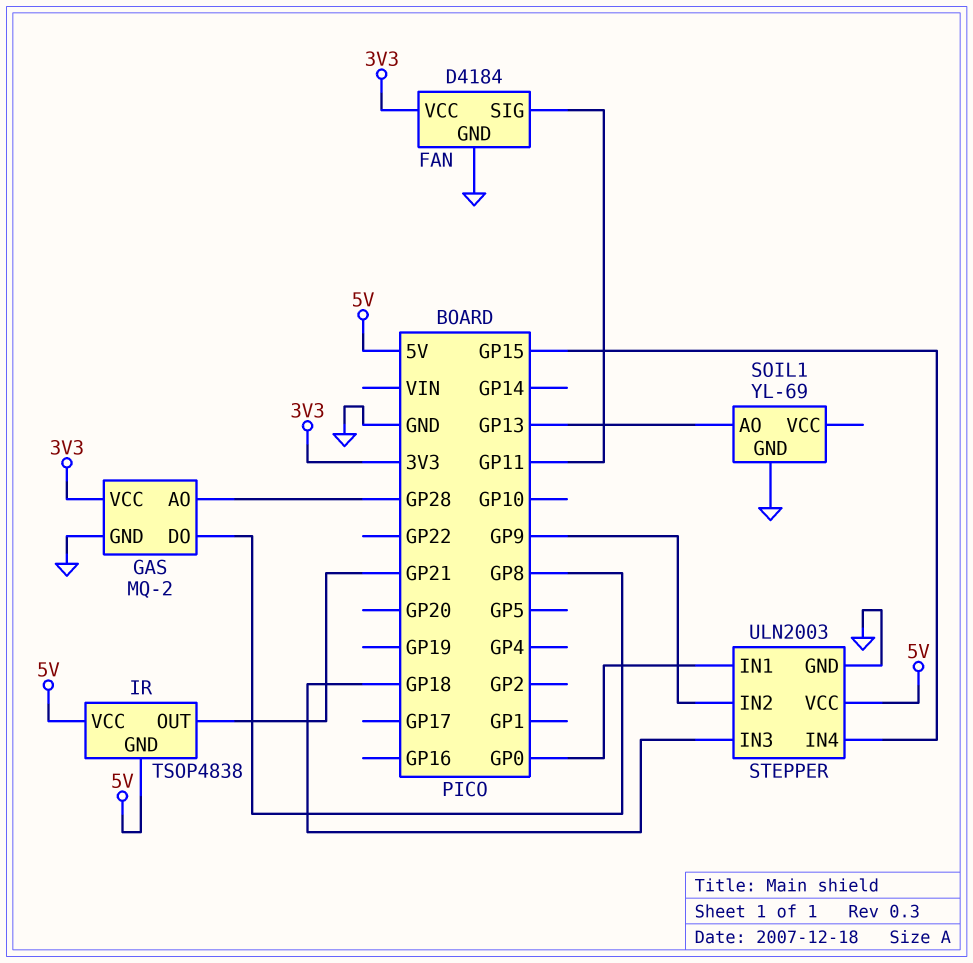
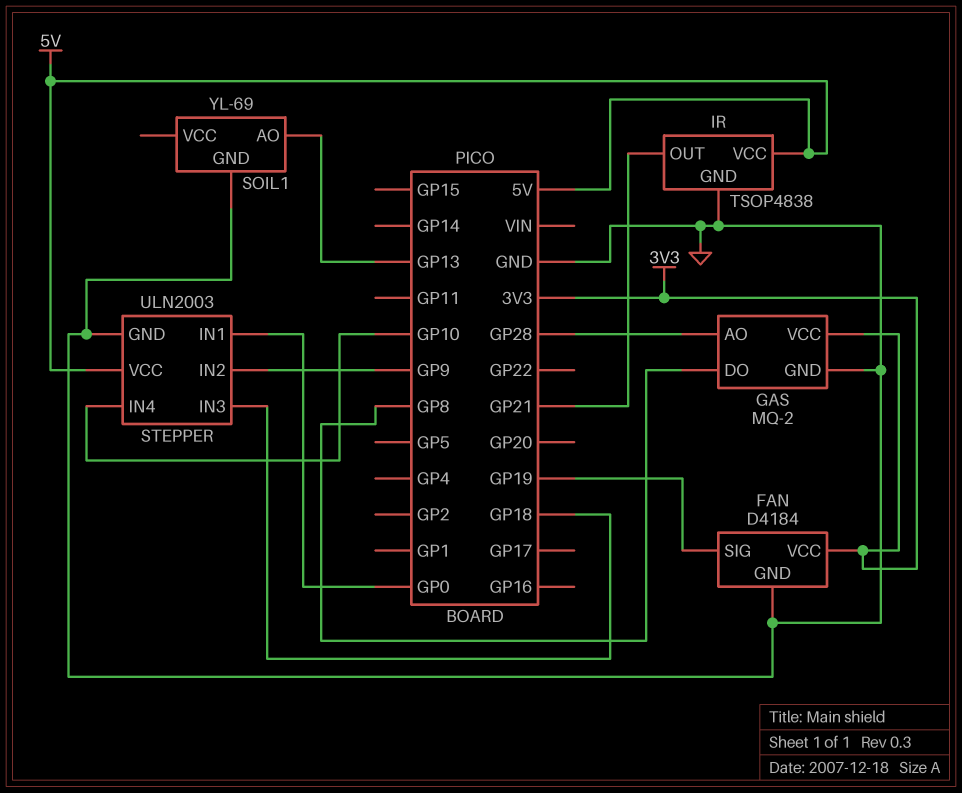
FAN pin SIG: GP11 -> GP19
IR pin GND: 5V -> GND
STEPPER pin IN4: GP15 -> GP10

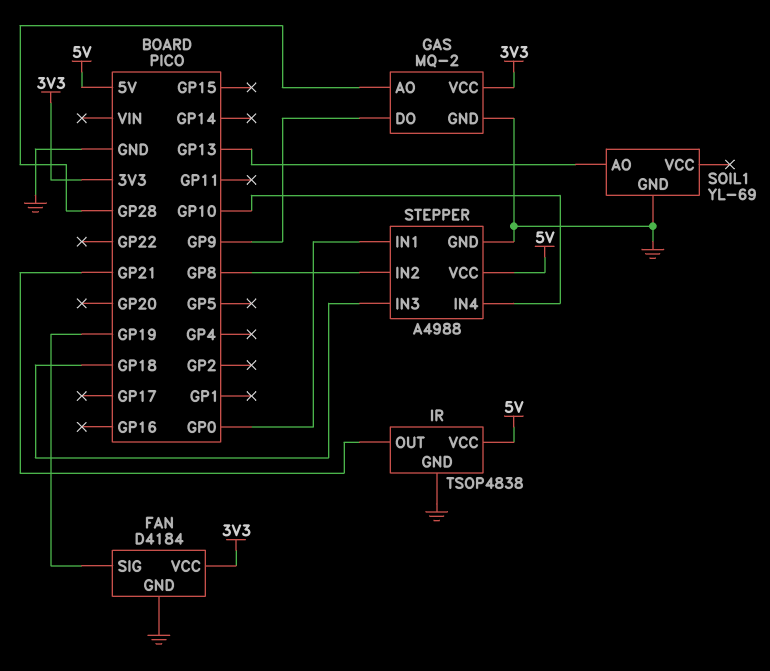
GAS pin DO: GP8 -> GP9
STEPPER: ULN2003 -> A4988
STEPPER pin IN2: GP9 -> GP8

